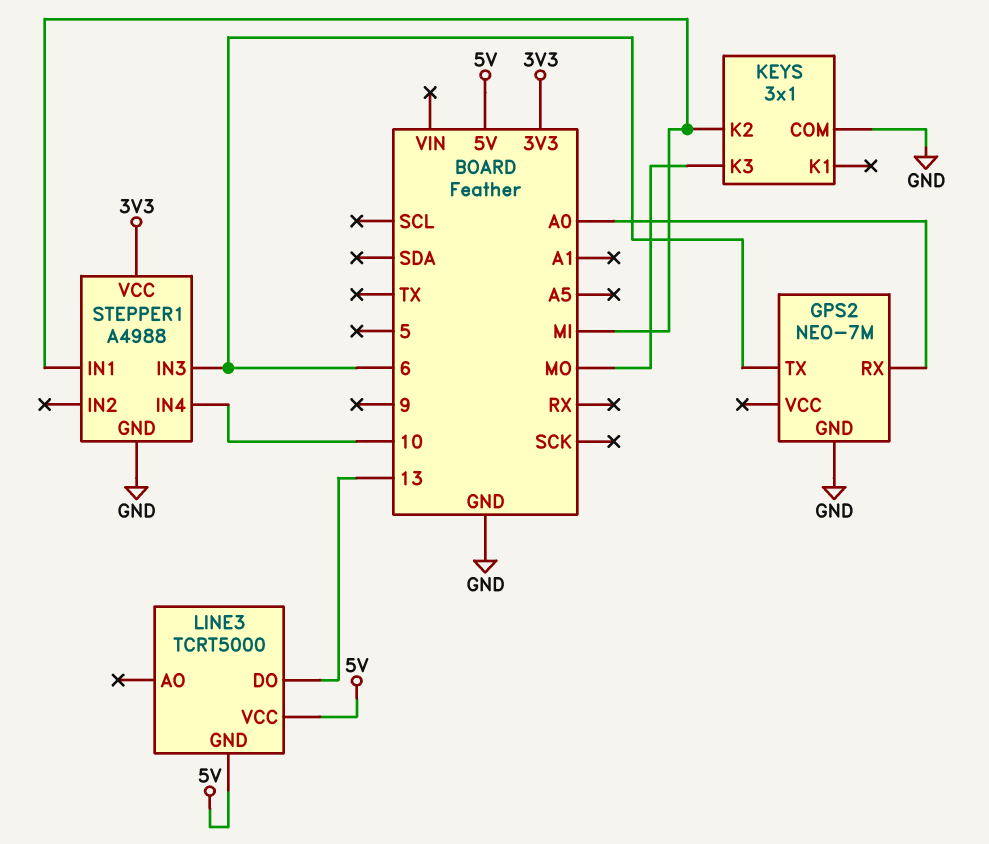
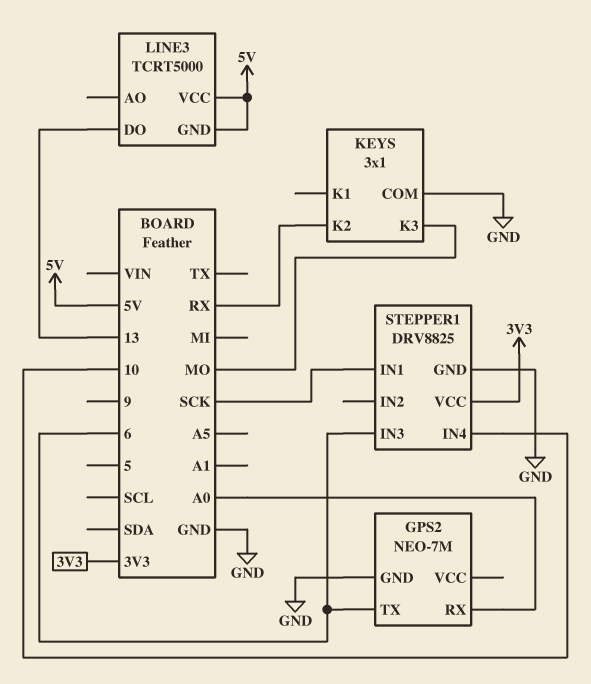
KEYS pin K2: MI -> RX
STEPPER1: A4988 -> DRV8825
STEPPER1 pin IN1: MI -> SCK

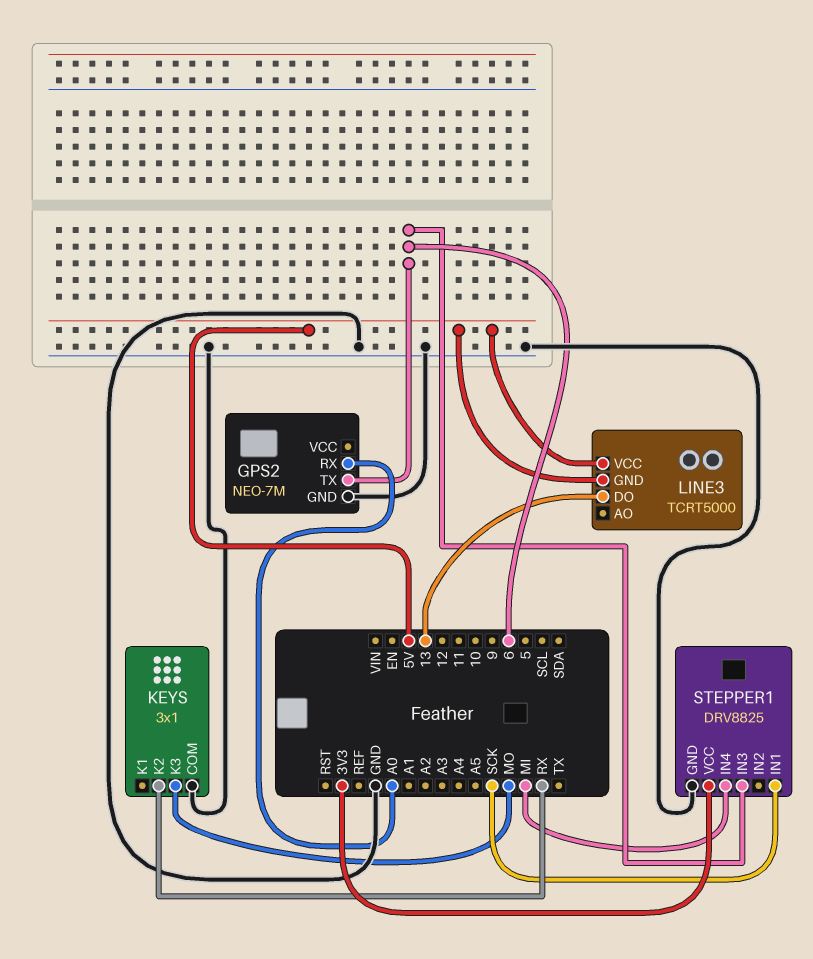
STEPPER1 pin IN4: 10 -> MI

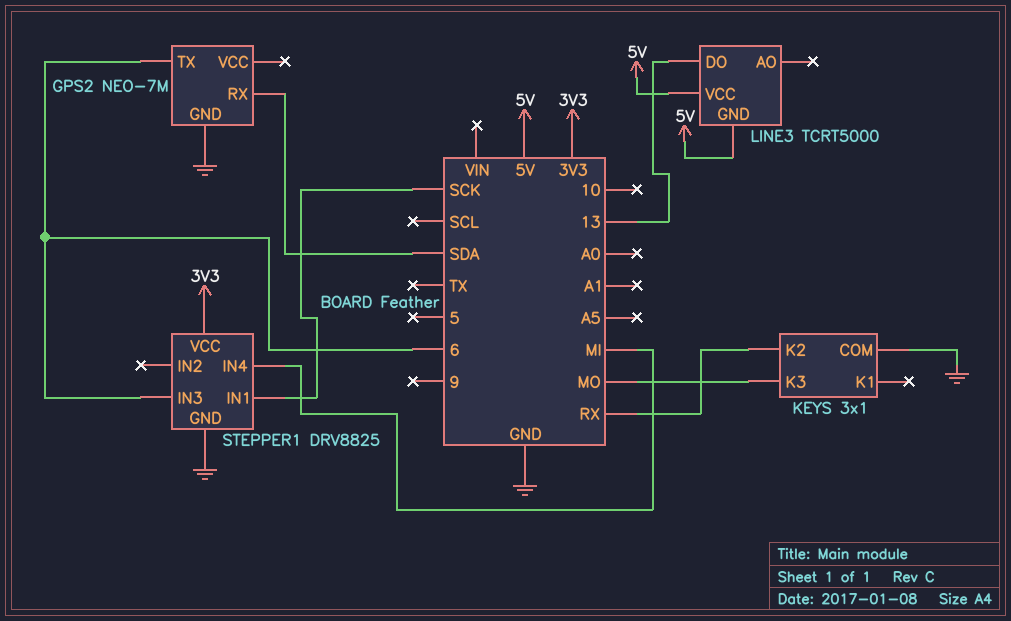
GPS2 pin RX: A0 -> SDA

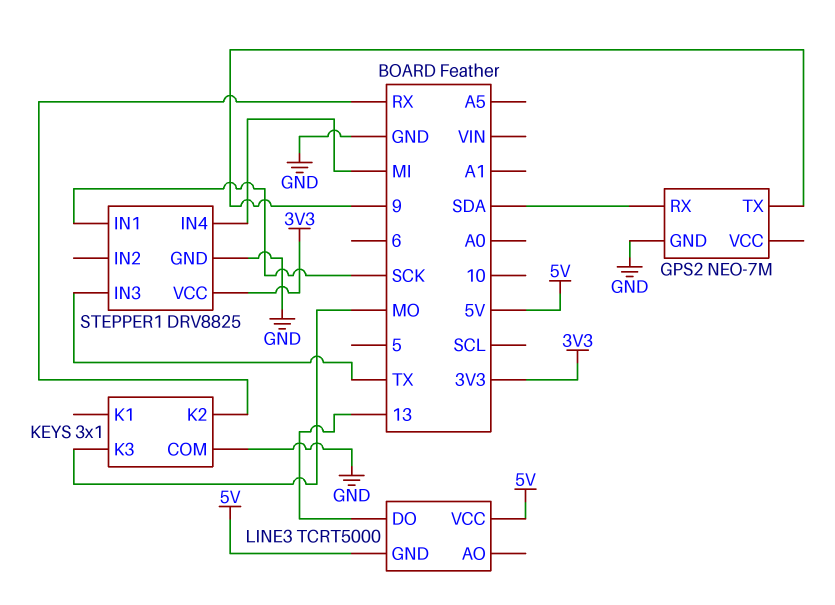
GPS2 pin TX: 6 -> 9
STEPPER1 pin IN3: 6 -> TX

